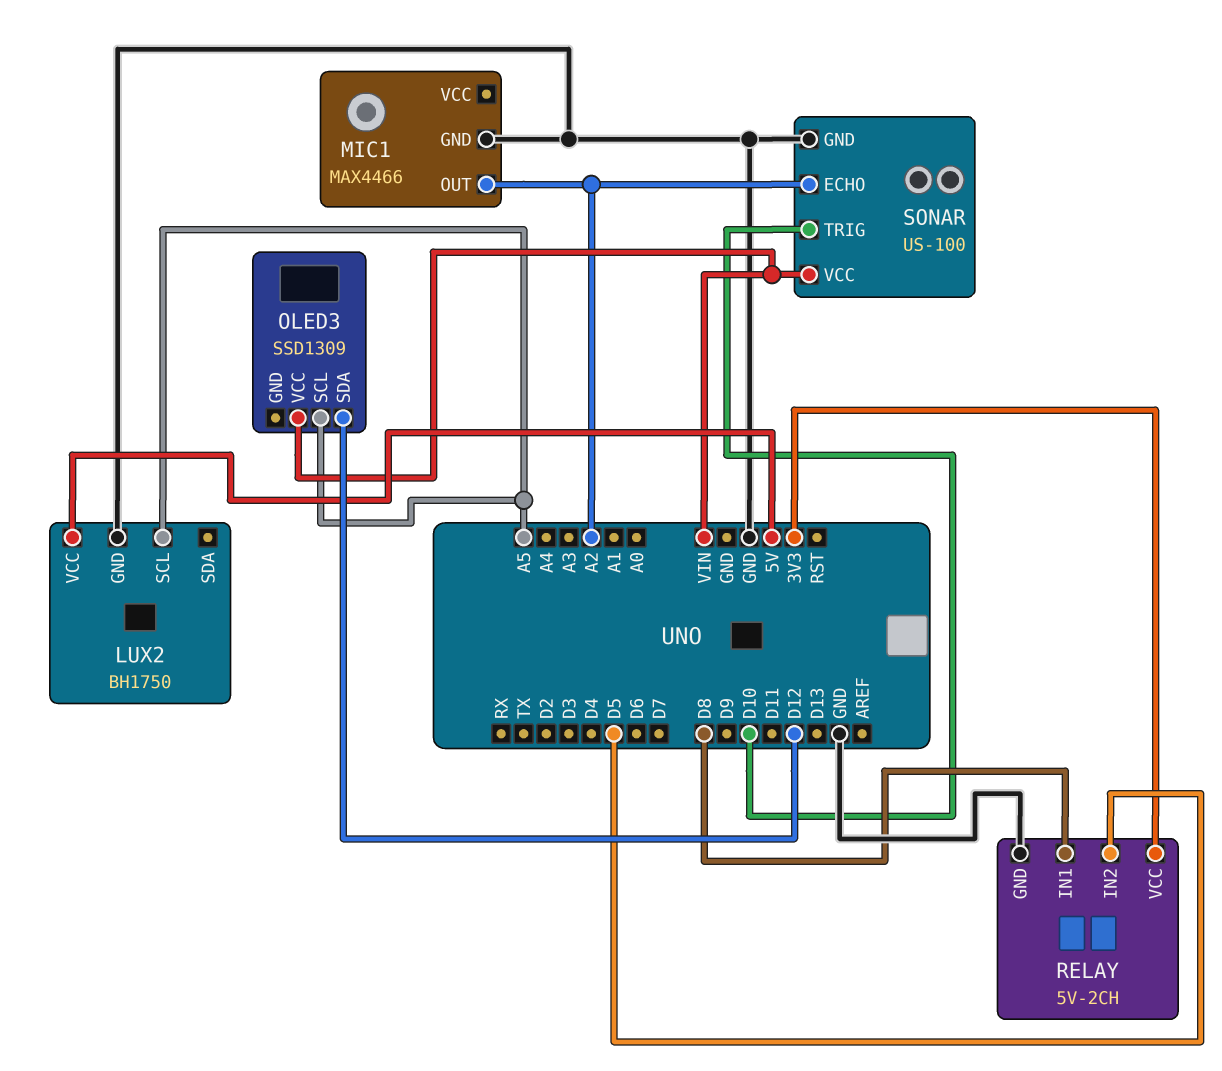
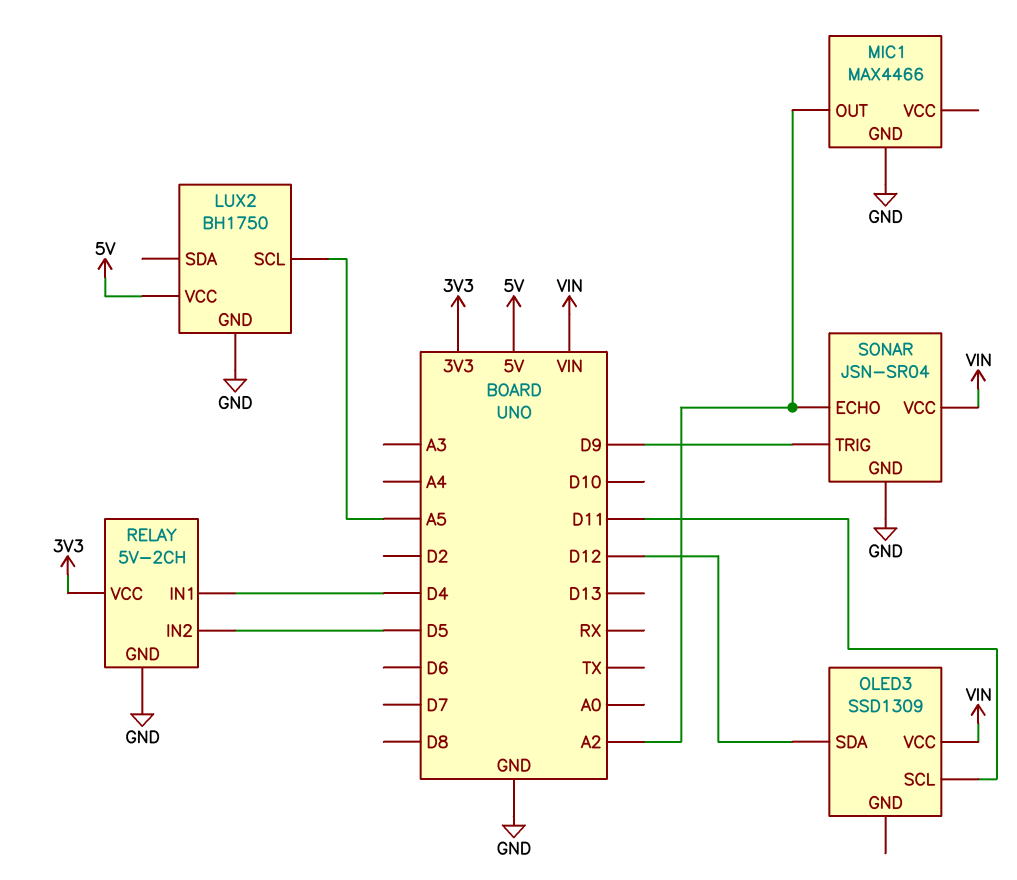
OLED3 pin SCL: A5 -> D11
RELAY pin IN1: D8 -> D4
SONAR: US-100 -> JSN-SR04
SONAR pin TRIG: D10 -> D9

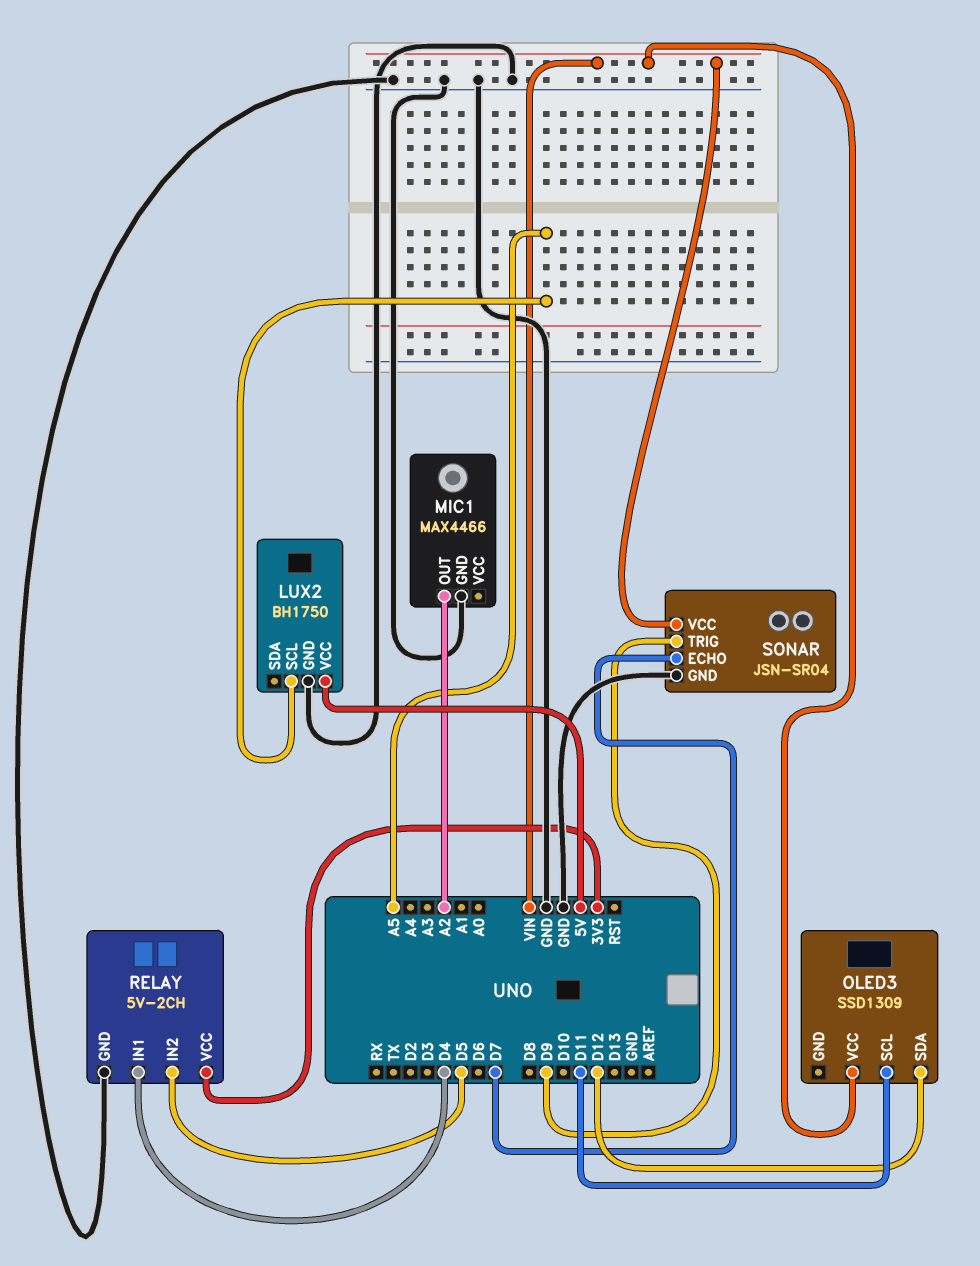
SONAR pin ECHO: A2 -> D7

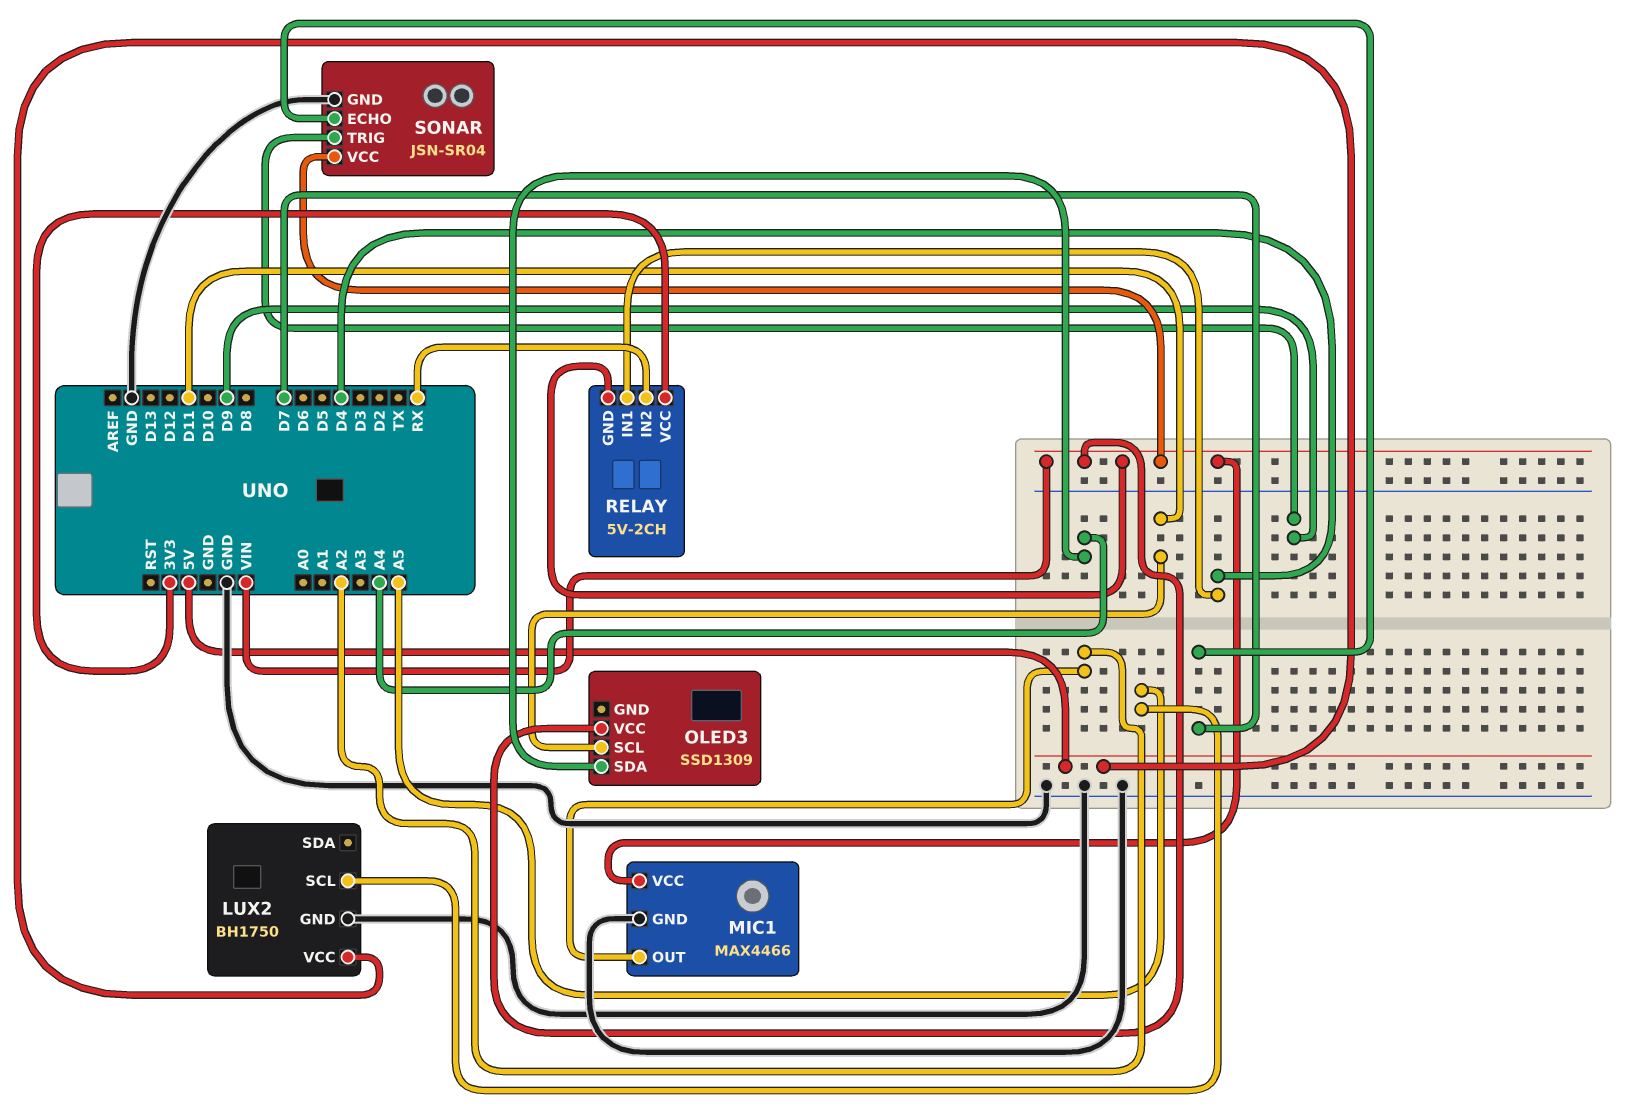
MIC1 pin VCC: none -> VIN
OLED3 pin SDA: D12 -> A4
RELAY pin GND: GND -> VIN
RELAY pin IN2: D5 -> RX

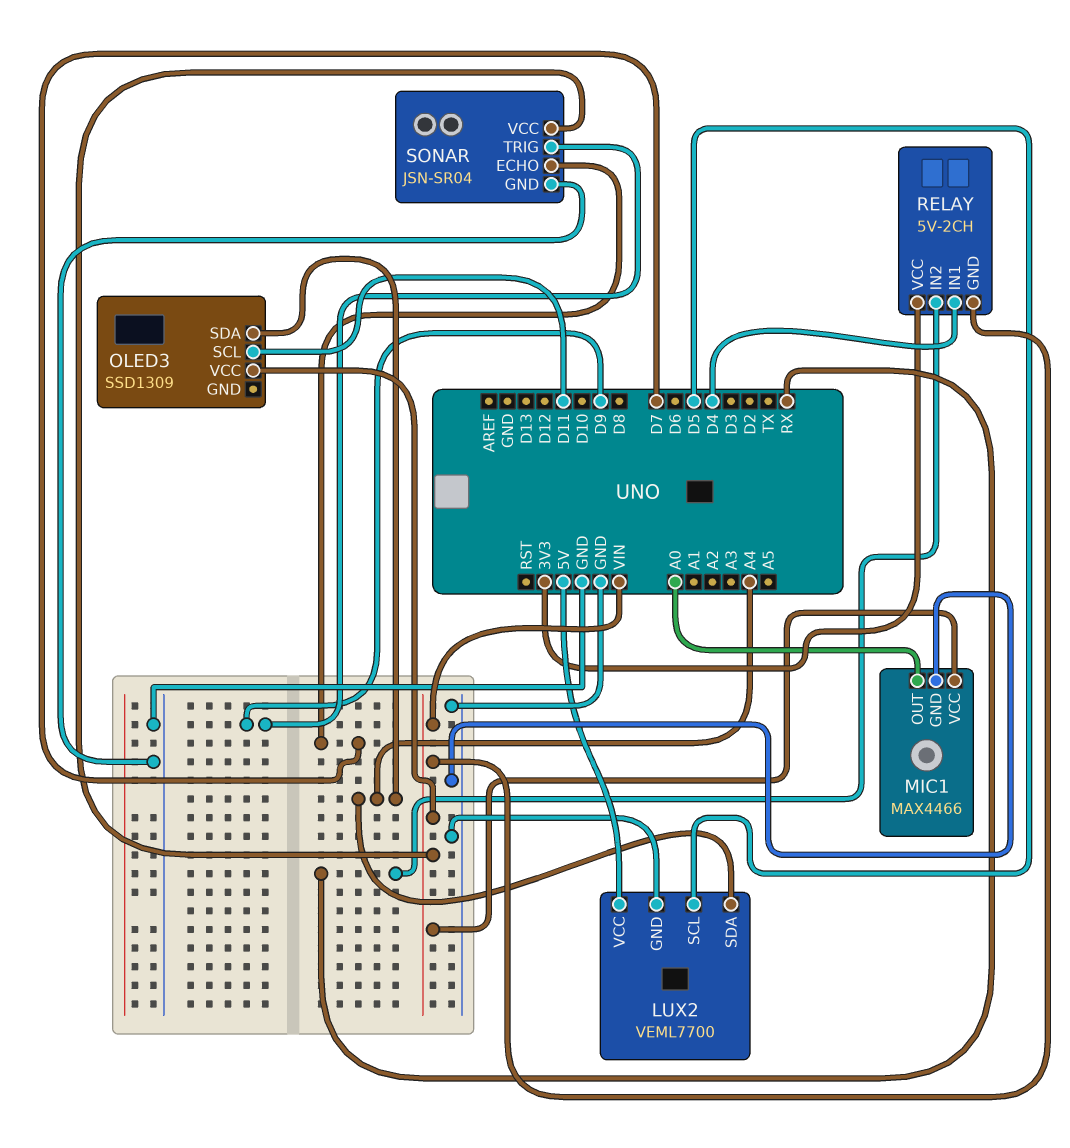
LUX2: BH1750 -> VEML7700
LUX2 pin SCL: A5 -> D5
LUX2 pin SDA: none -> A4
MIC1 pin OUT: A2 -> A0

